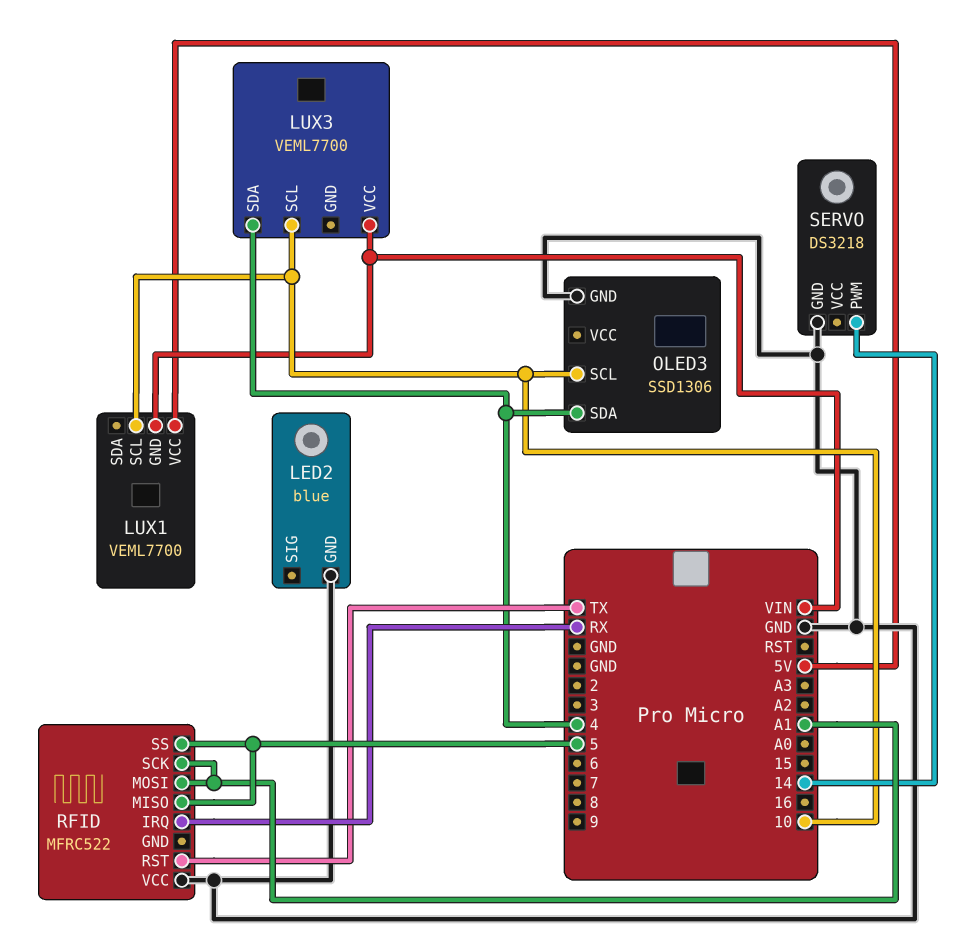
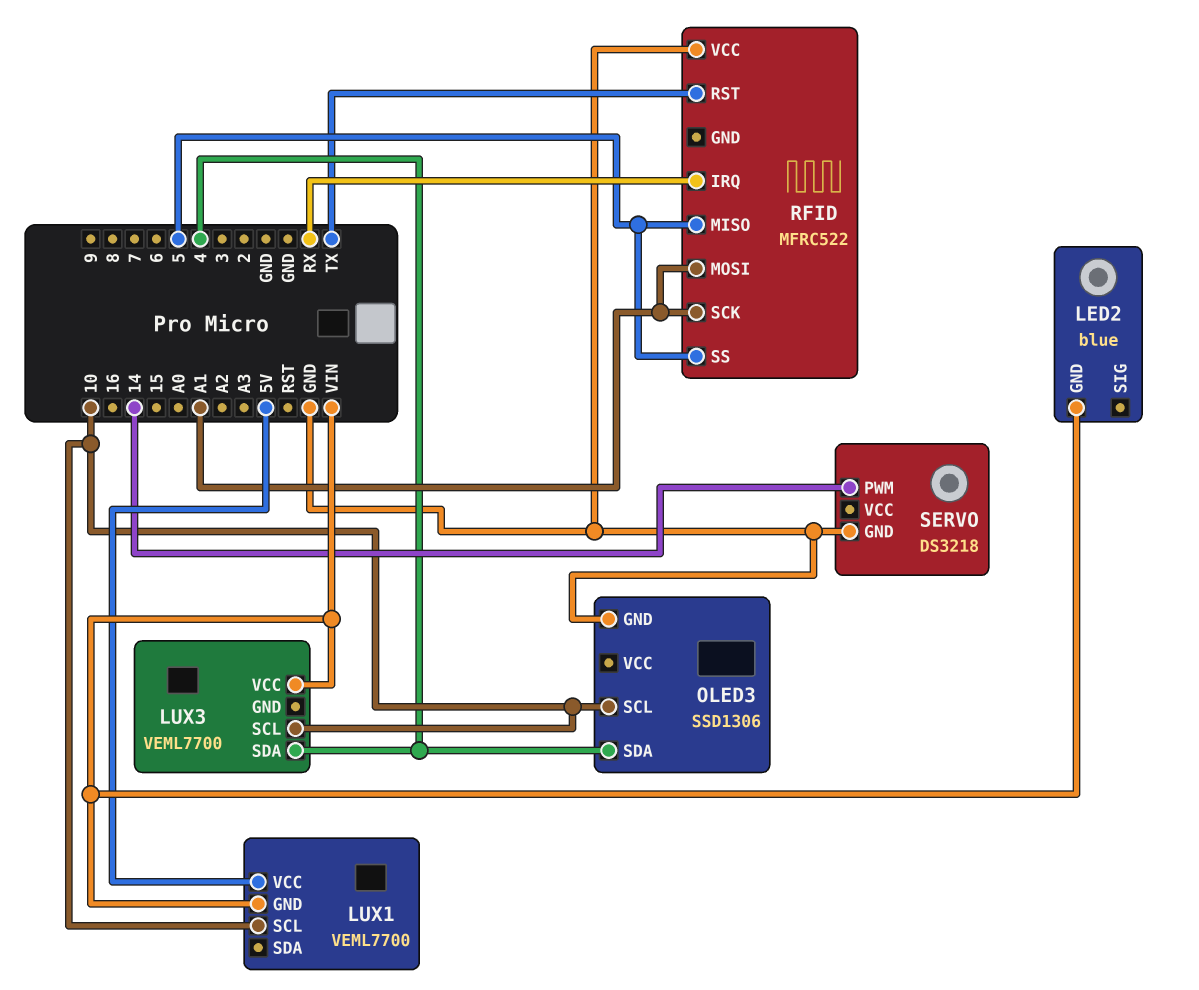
LED2 pin GND: GND -> VIN

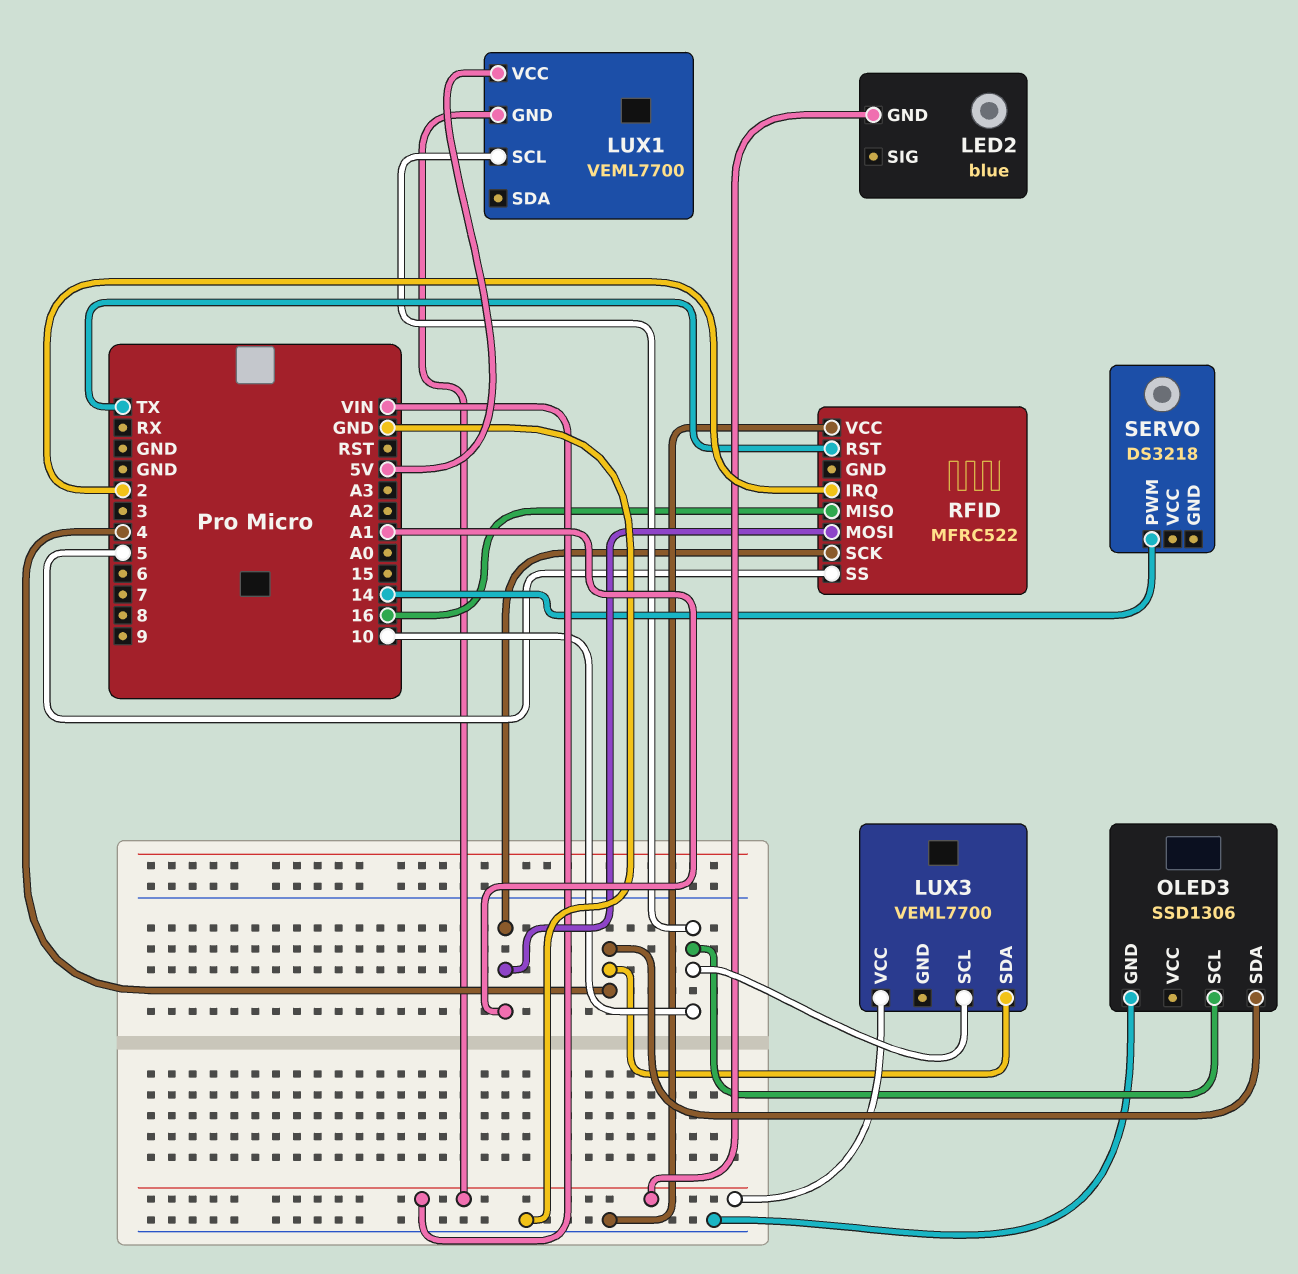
RFID pin IRQ: RX -> 2
RFID pin MISO: 5 -> 16
SERVO pin GND: GND -> none

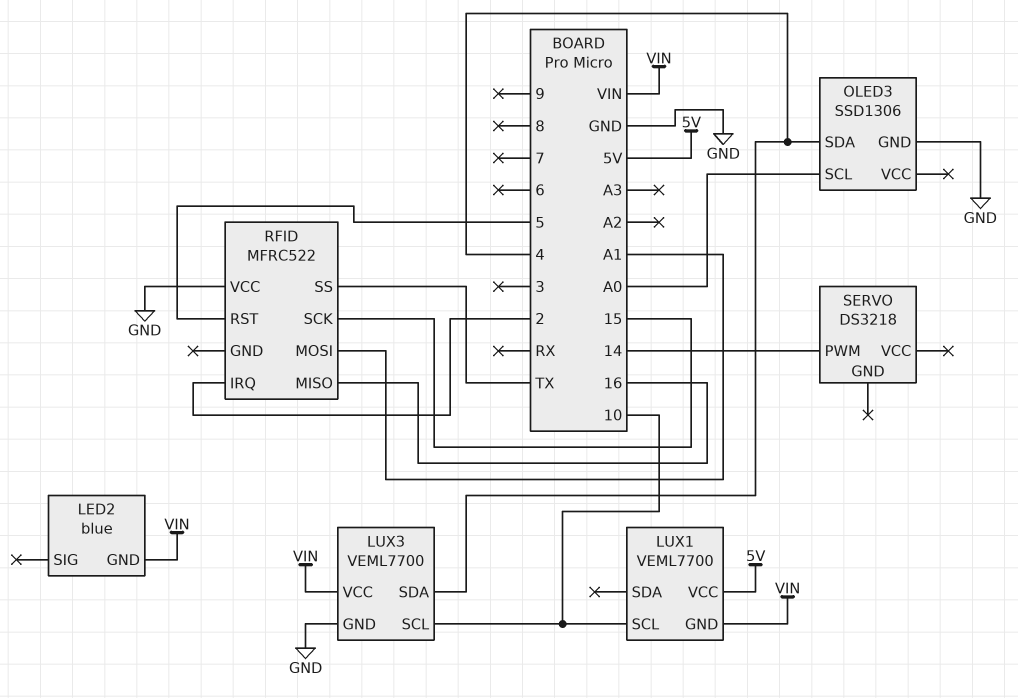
LUX3 pin GND: none -> GND
OLED3 pin SCL: 10 -> A0
RFID pin RST: TX -> 5
RFID pin SCK: A1 -> 15
RFID pin SS: 5 -> TX

